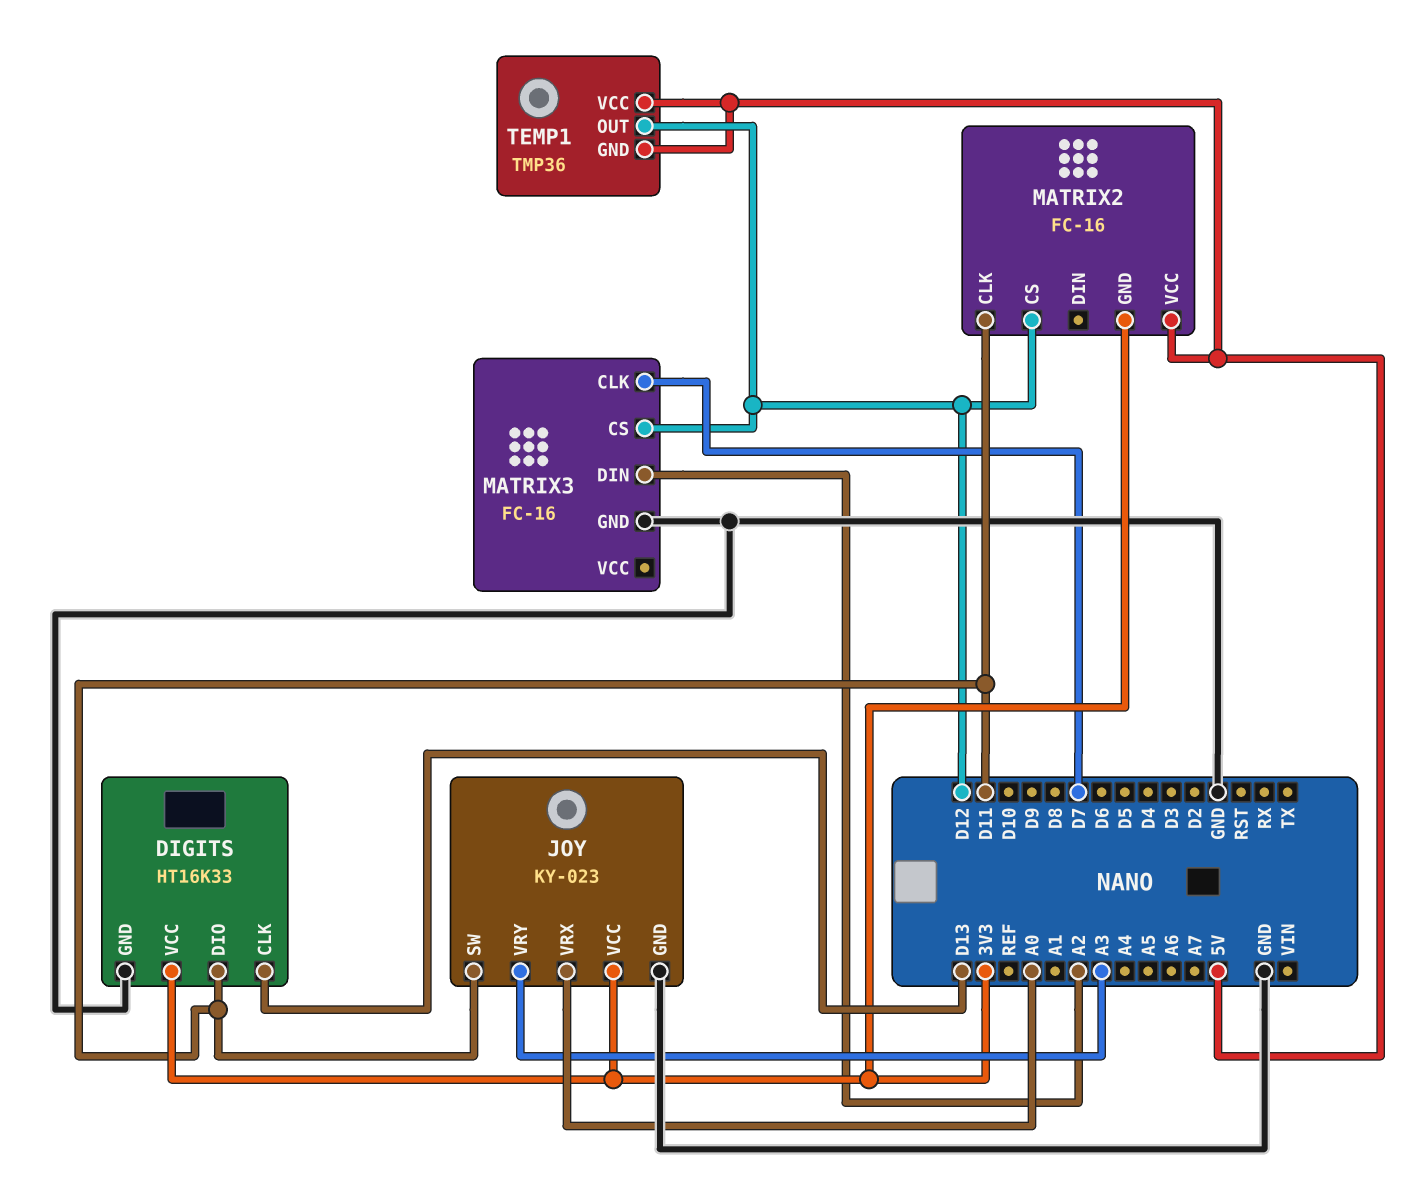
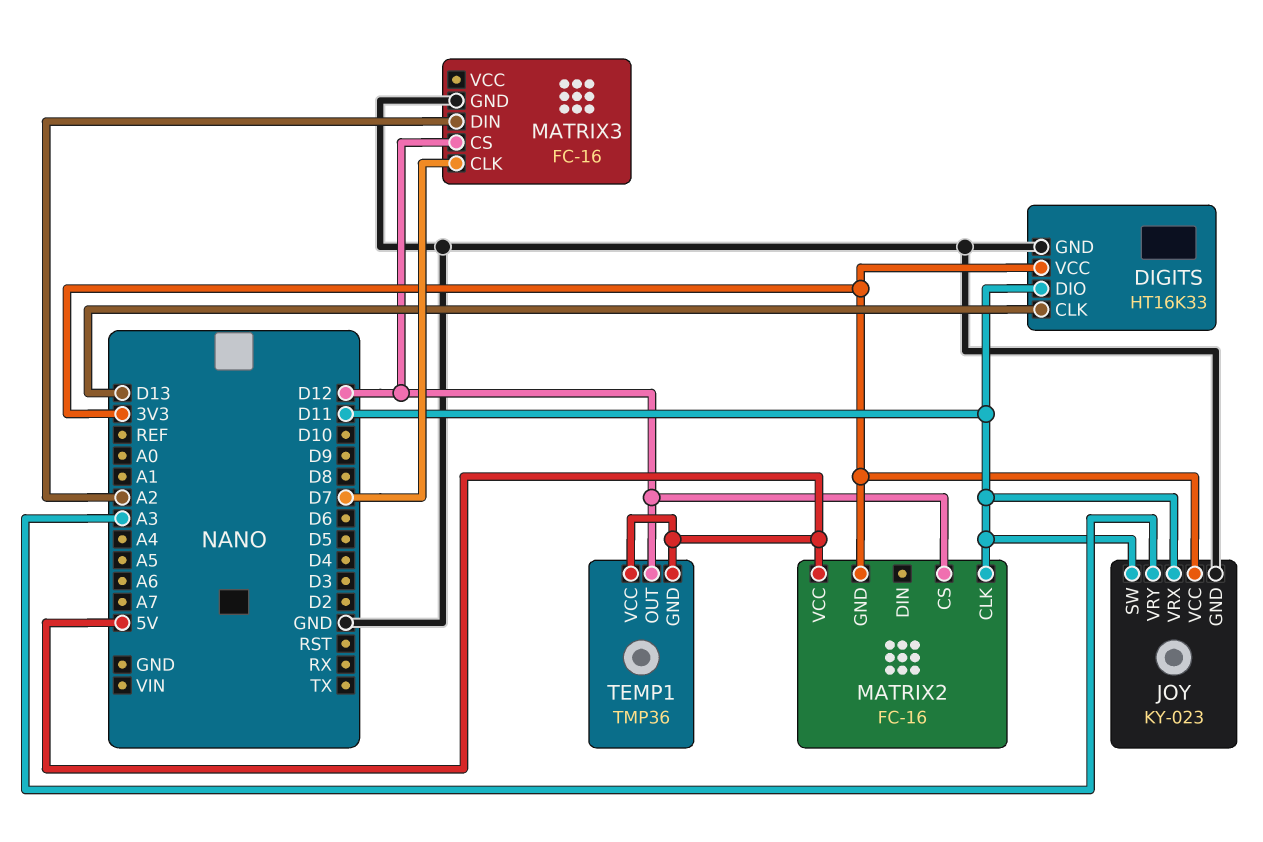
JOY pin VRX: A0 -> D11

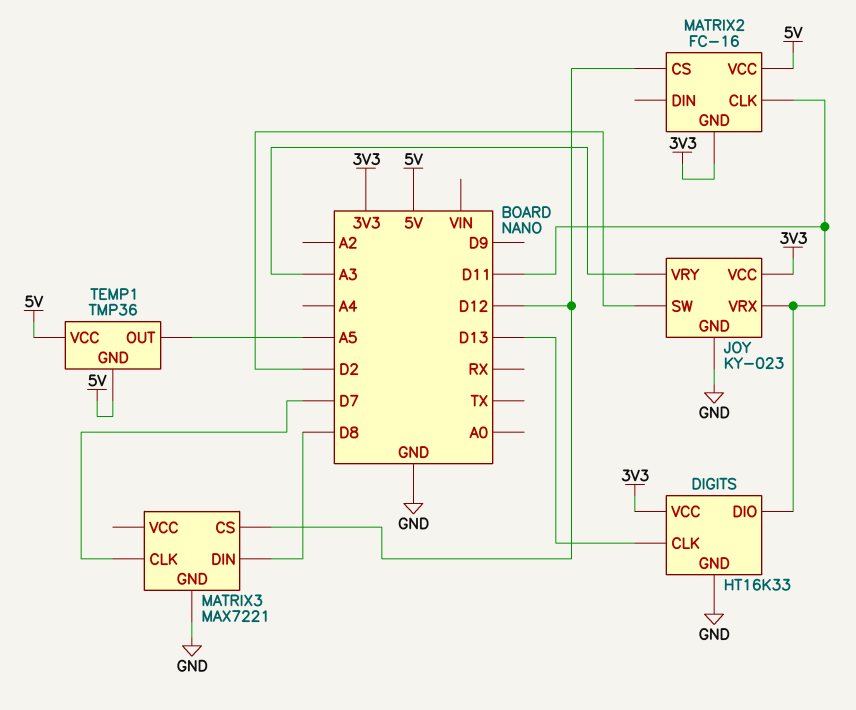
JOY pin SW: D11 -> D2
MATRIX3: FC-16 -> MAX7221
MATRIX3 pin DIN: A2 -> D8
TEMP1 pin OUT: D12 -> A5

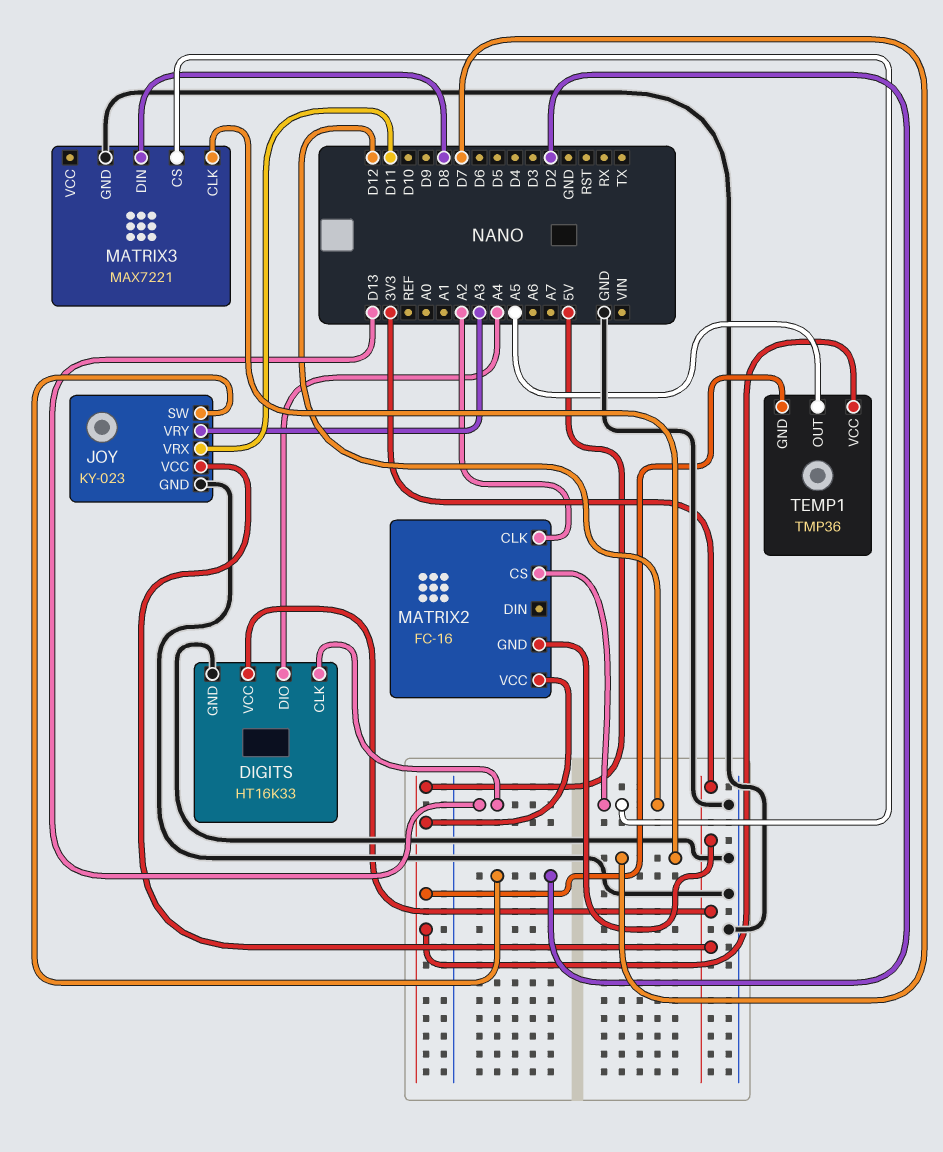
DIGITS pin DIO: D11 -> A4
MATRIX2 pin CLK: D11 -> A2

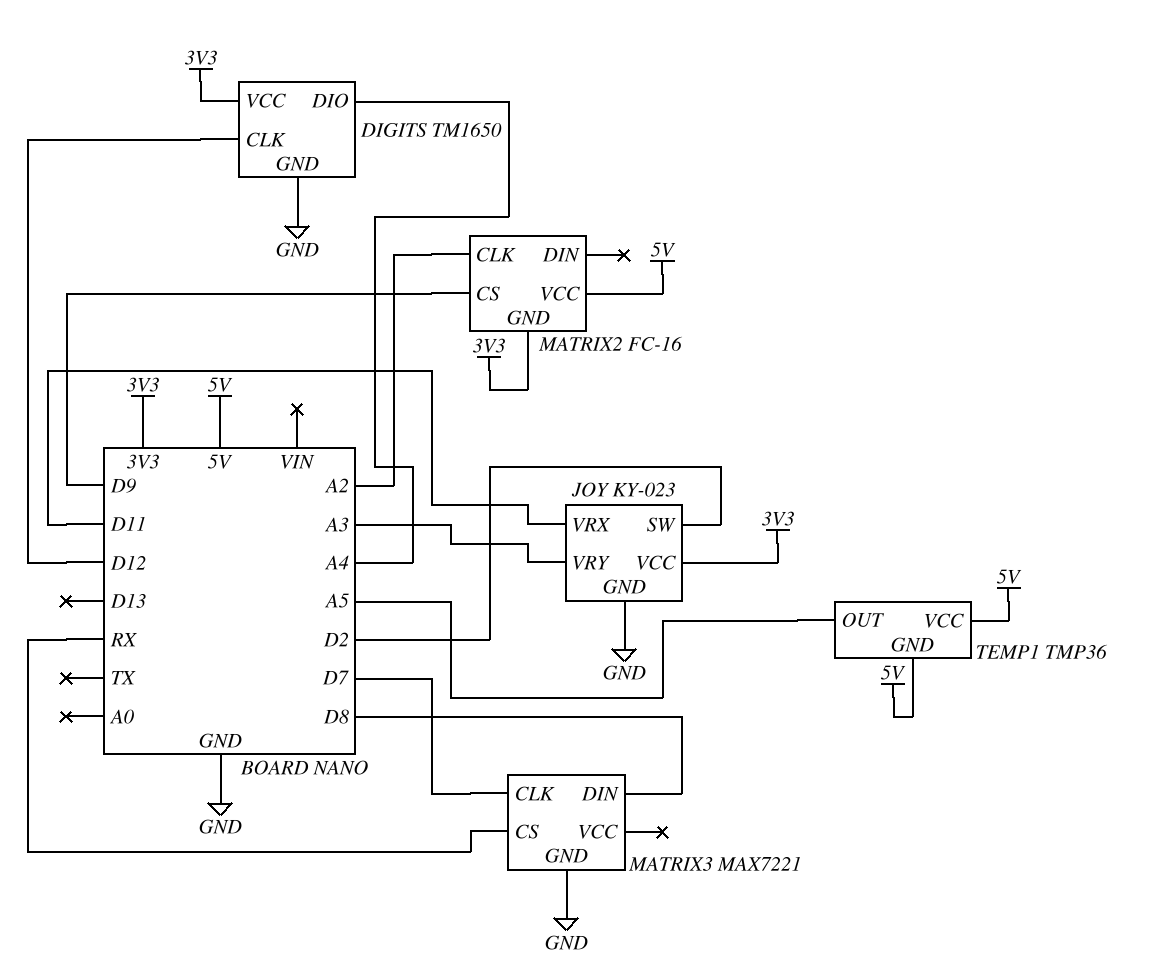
DIGITS: HT16K33 -> TM1650
DIGITS pin CLK: D13 -> D12
MATRIX2 pin CS: D12 -> D9
MATRIX3 pin CS: D12 -> RX

